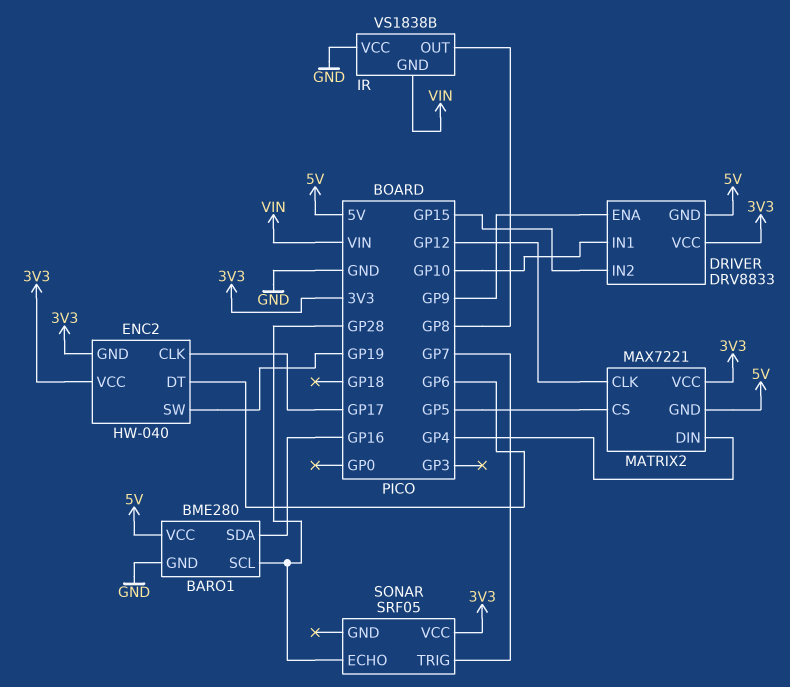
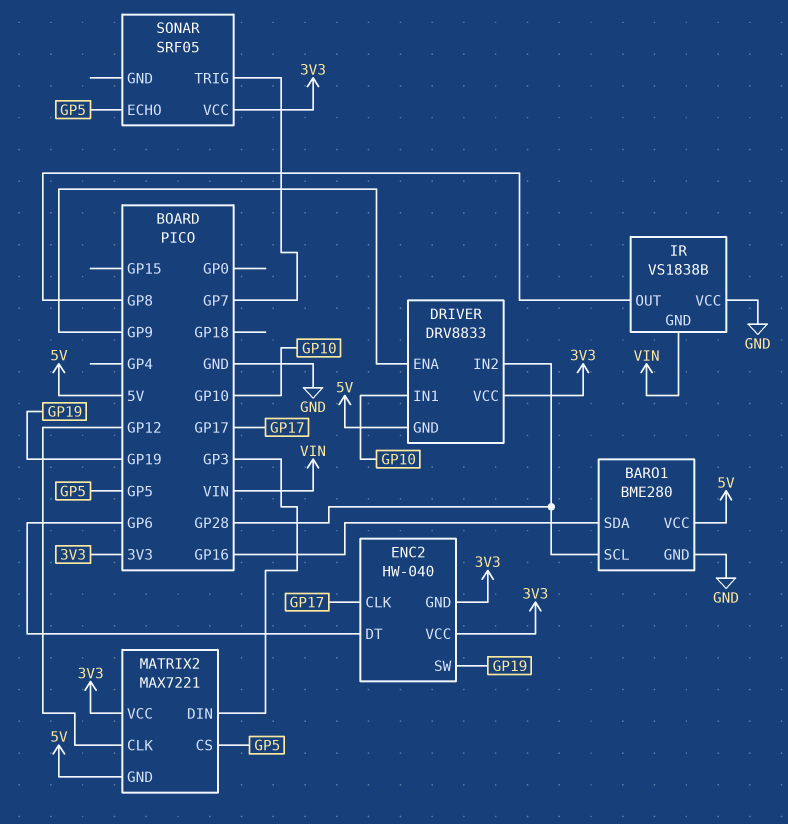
DRIVER pin IN2: GP15 -> GP28
MATRIX2 pin DIN: GP4 -> GP3
SONAR pin ECHO: GP28 -> GP5

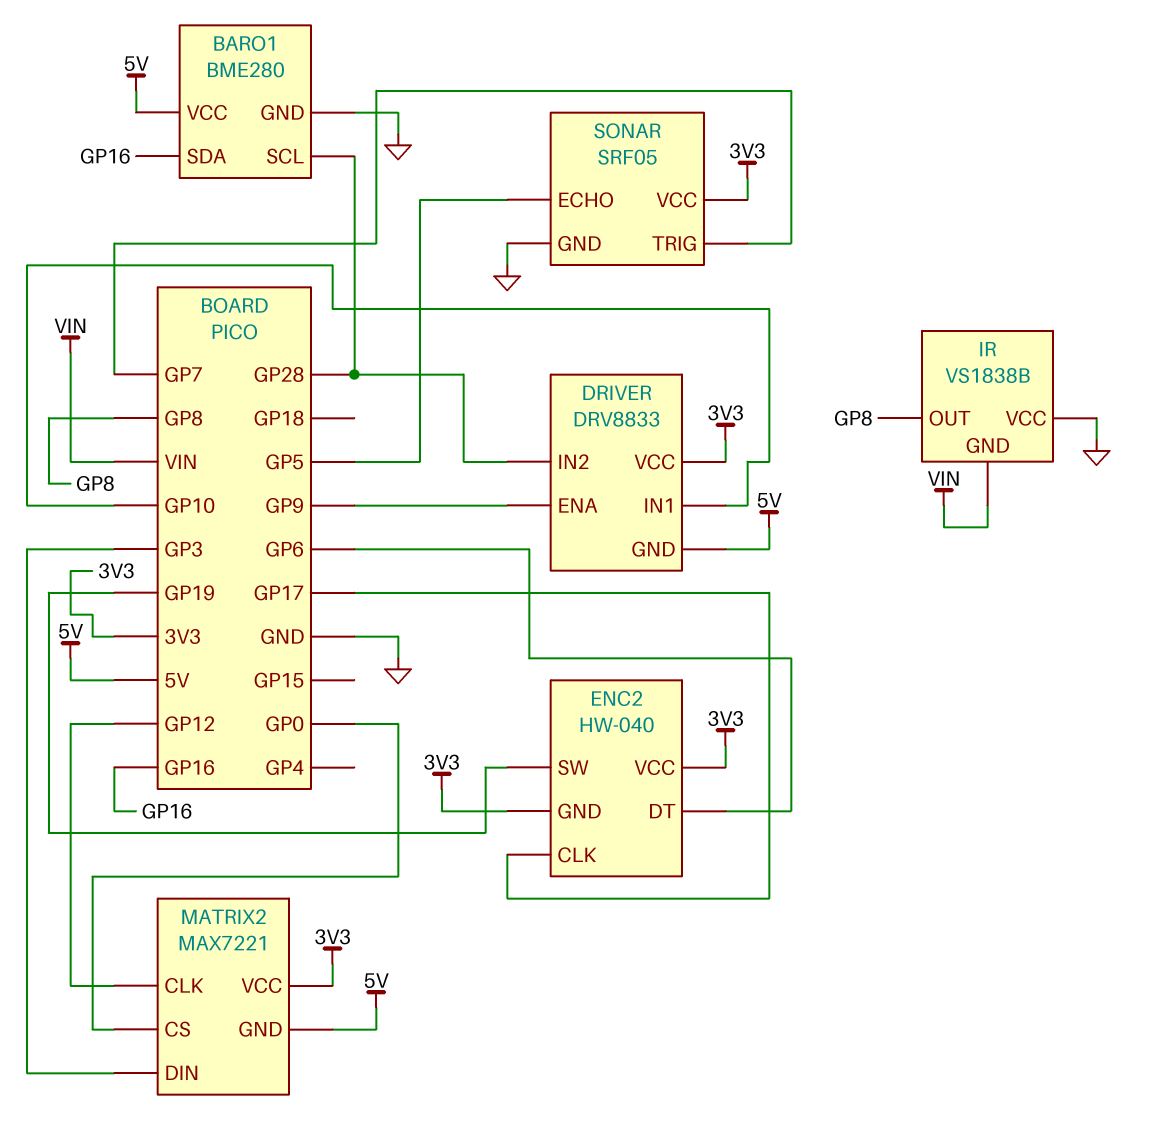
MATRIX2 pin CS: GP5 -> GP0
SONAR pin GND: none -> GND

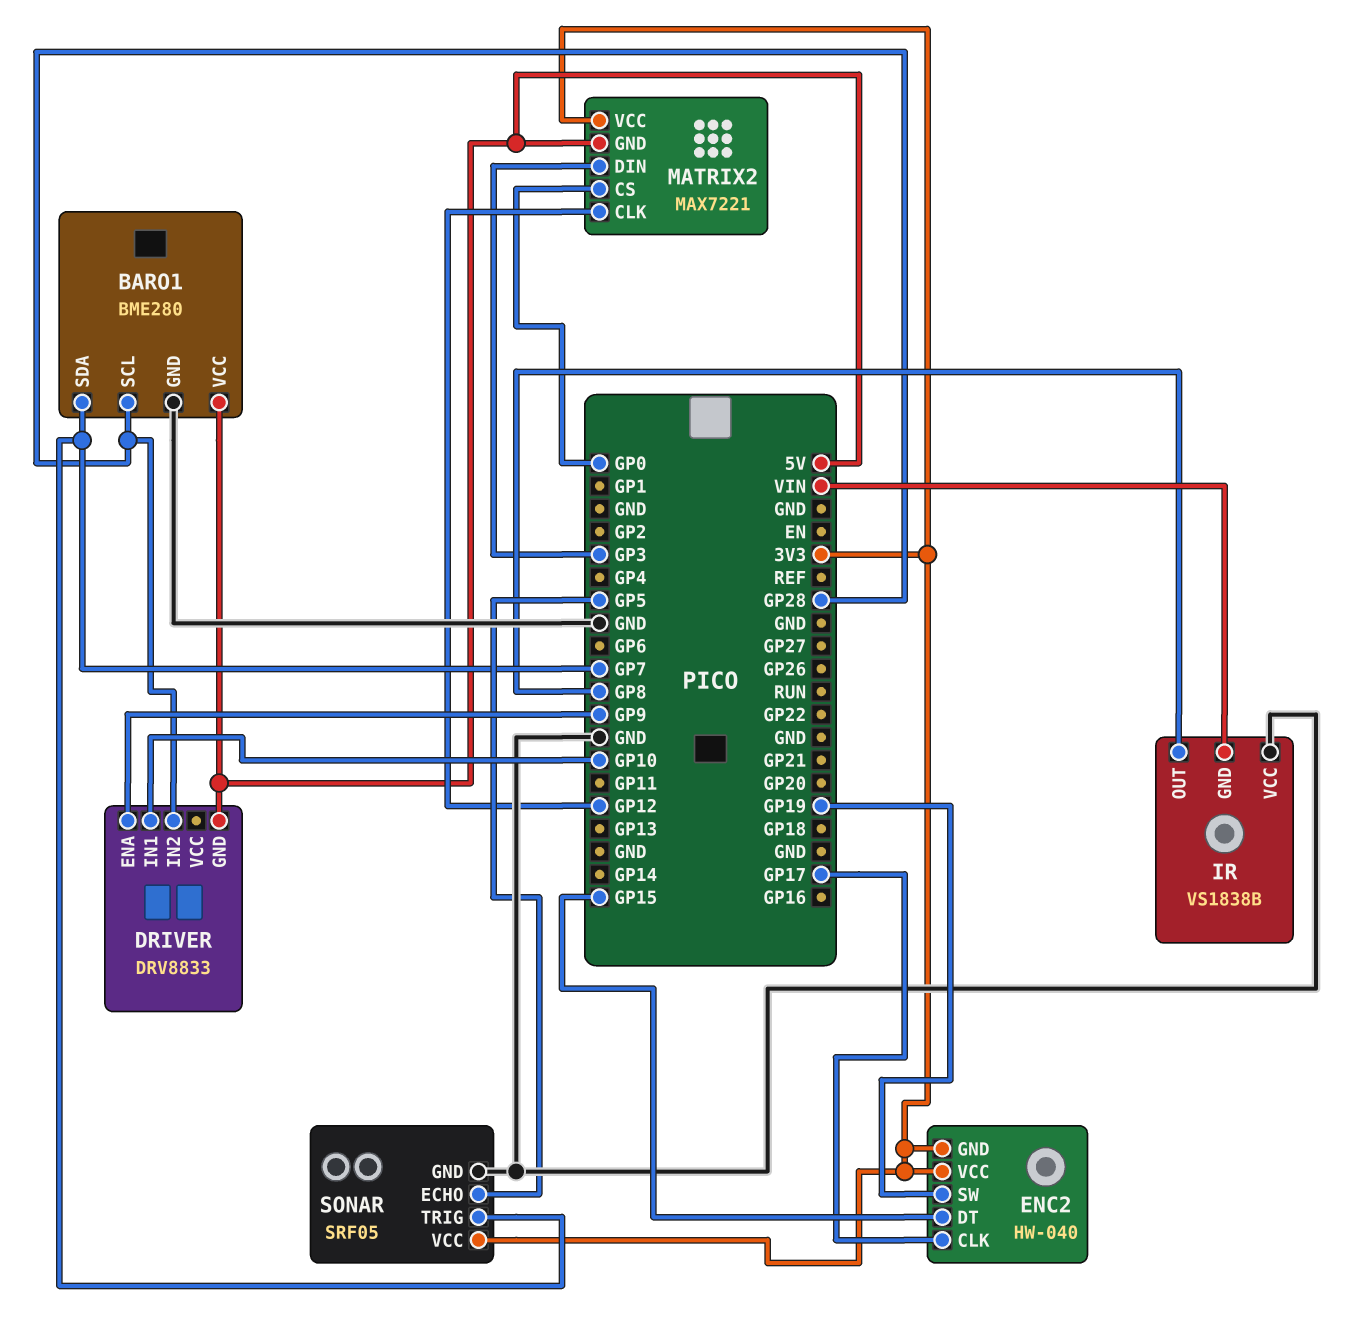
BARO1 pin SDA: GP16 -> GP7
DRIVER pin VCC: 3V3 -> none
ENC2 pin DT: GP6 -> GP15

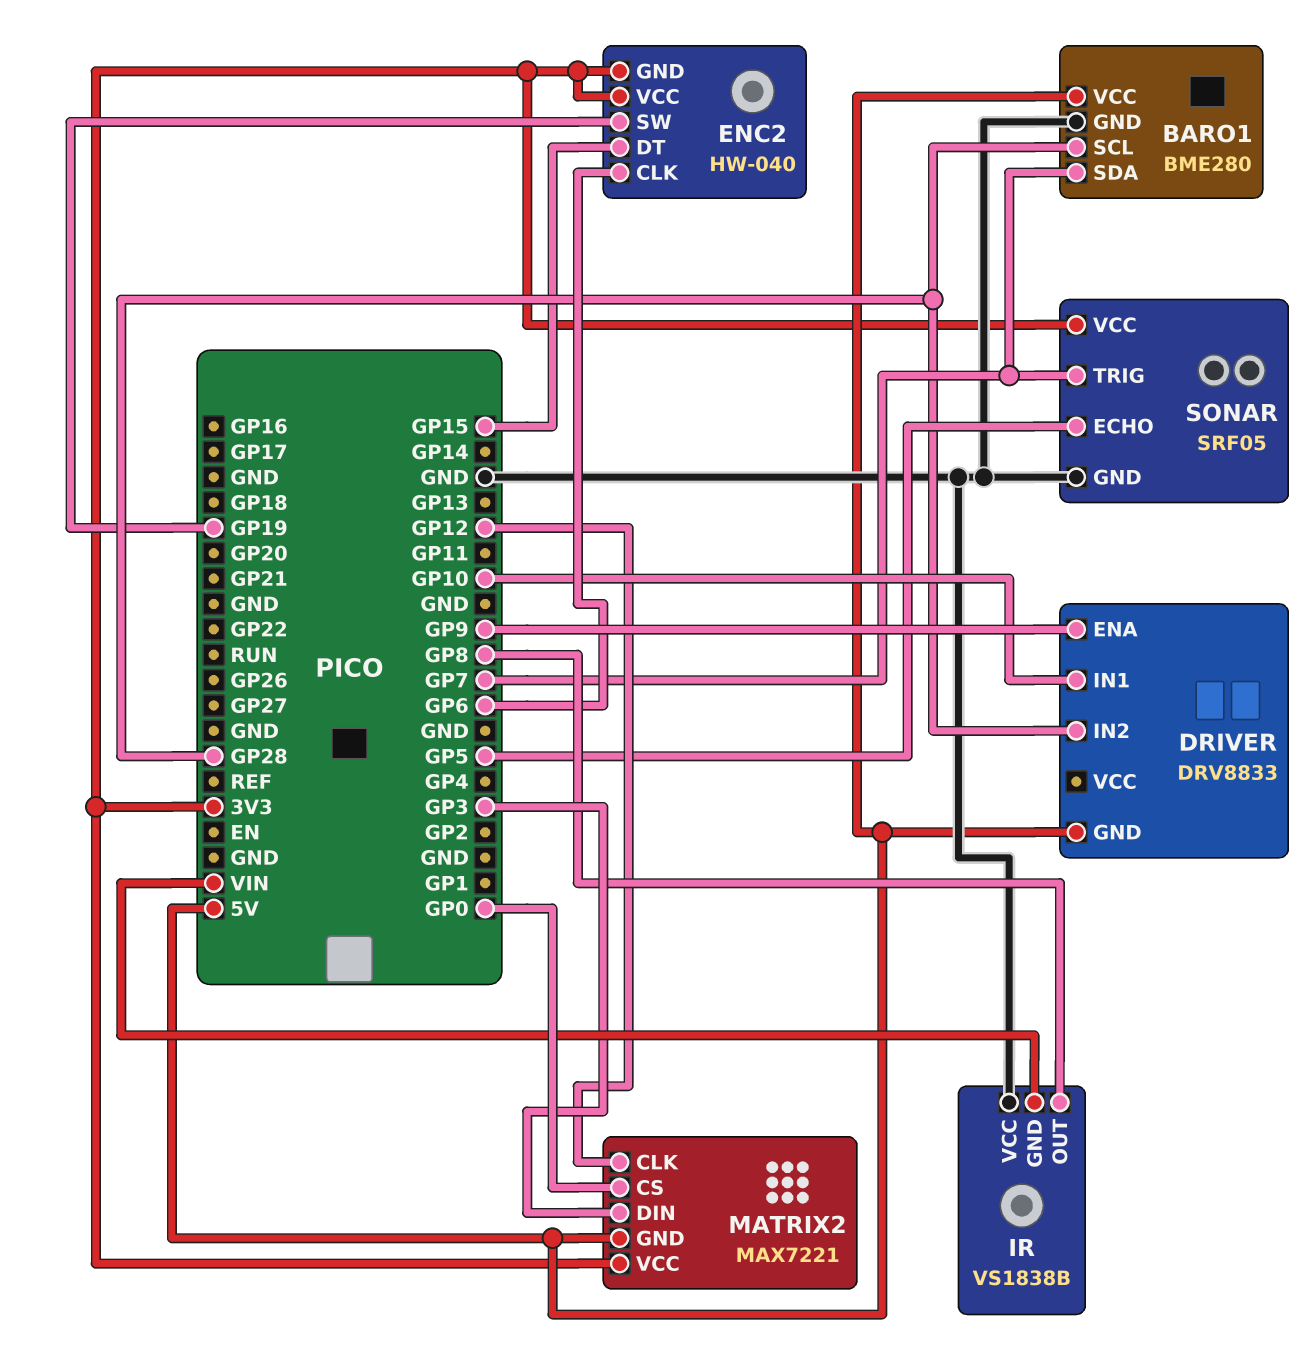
ENC2 pin CLK: GP17 -> GP6

